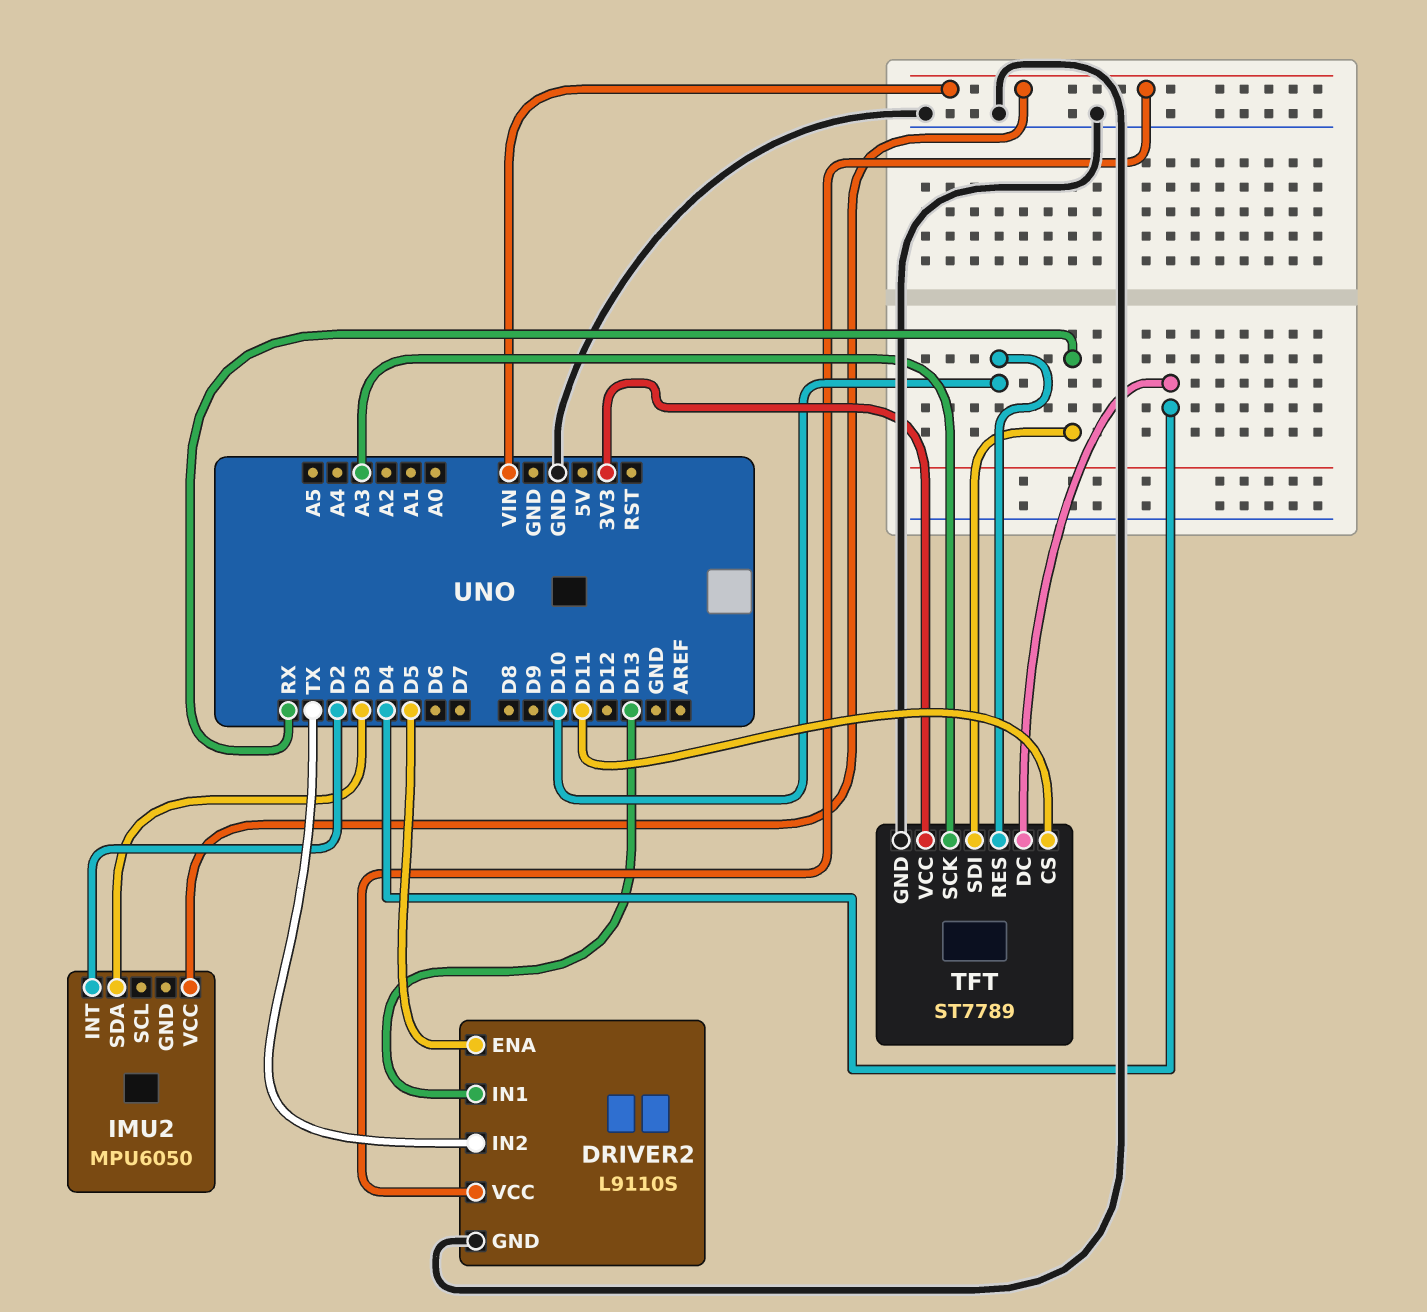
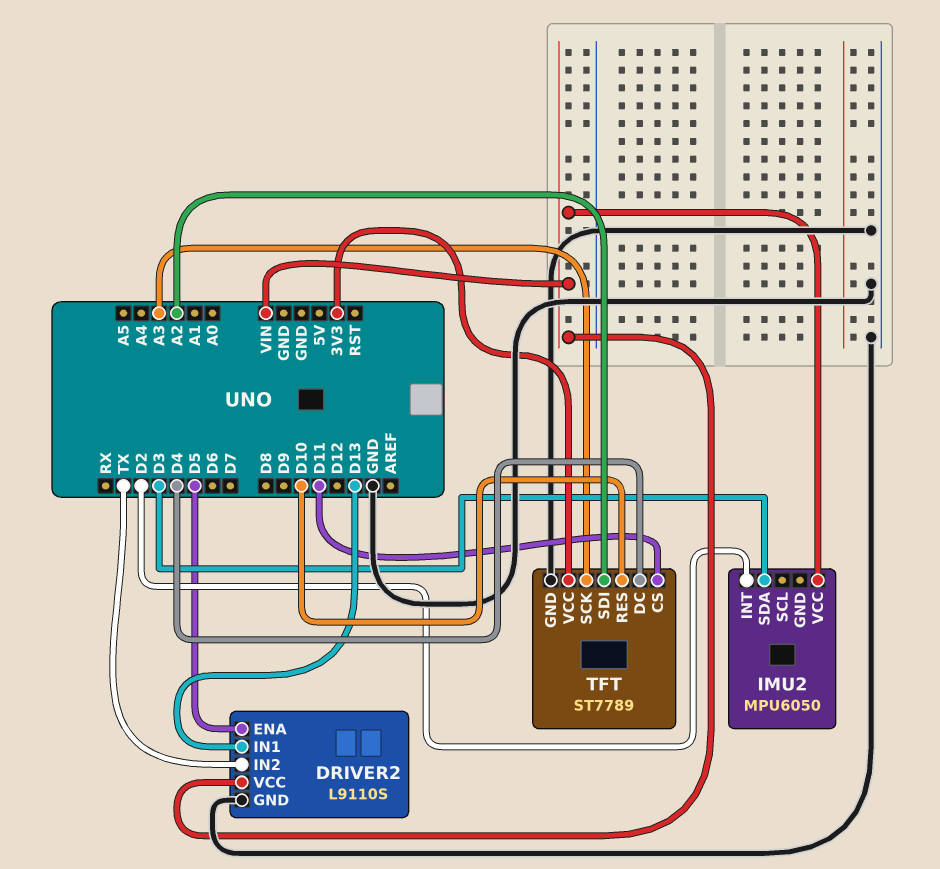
TFT pin SDI: RX -> A2

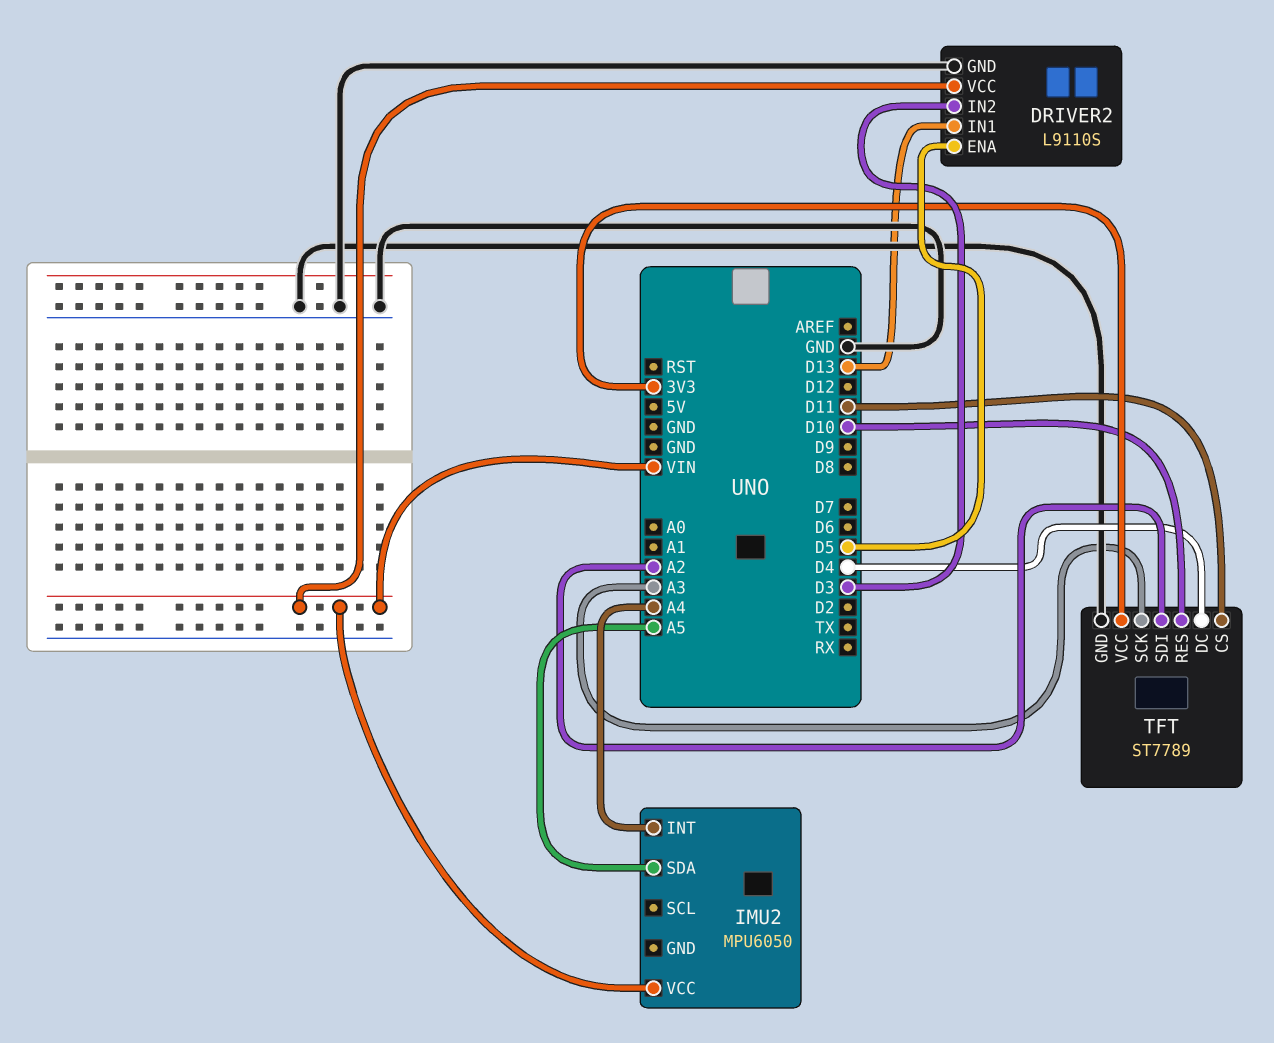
DRIVER2 pin IN2: TX -> D3
IMU2 pin INT: D2 -> A4
IMU2 pin SDA: D3 -> A5

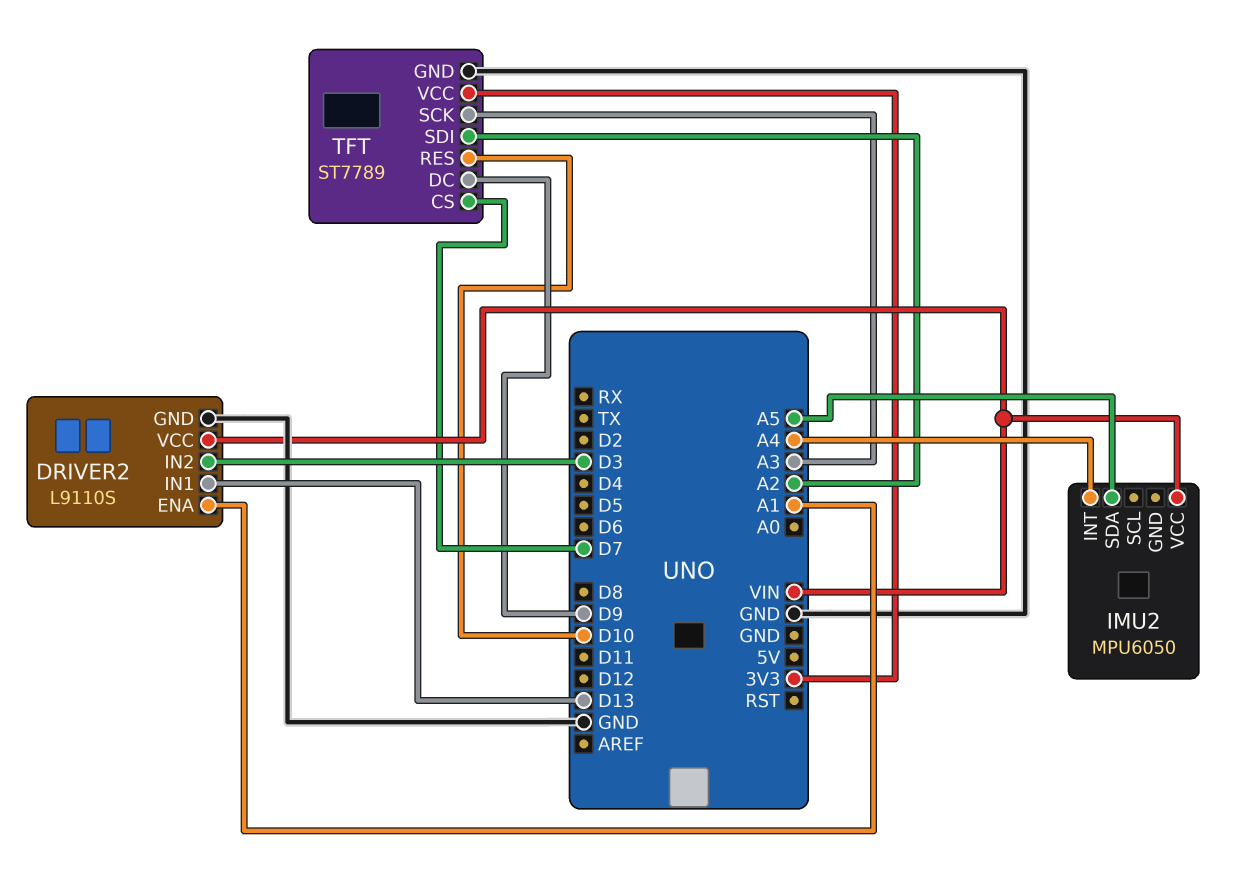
DRIVER2 pin ENA: D5 -> A1
TFT pin CS: D11 -> D7
TFT pin DC: D4 -> D9

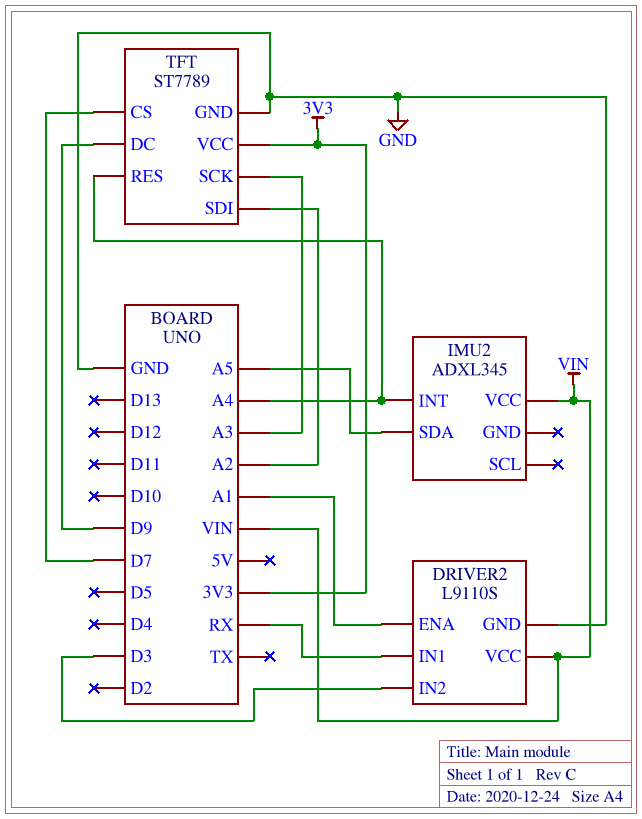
DRIVER2 pin IN1: D13 -> RX
IMU2: MPU6050 -> ADXL345
TFT pin RES: D10 -> A4

